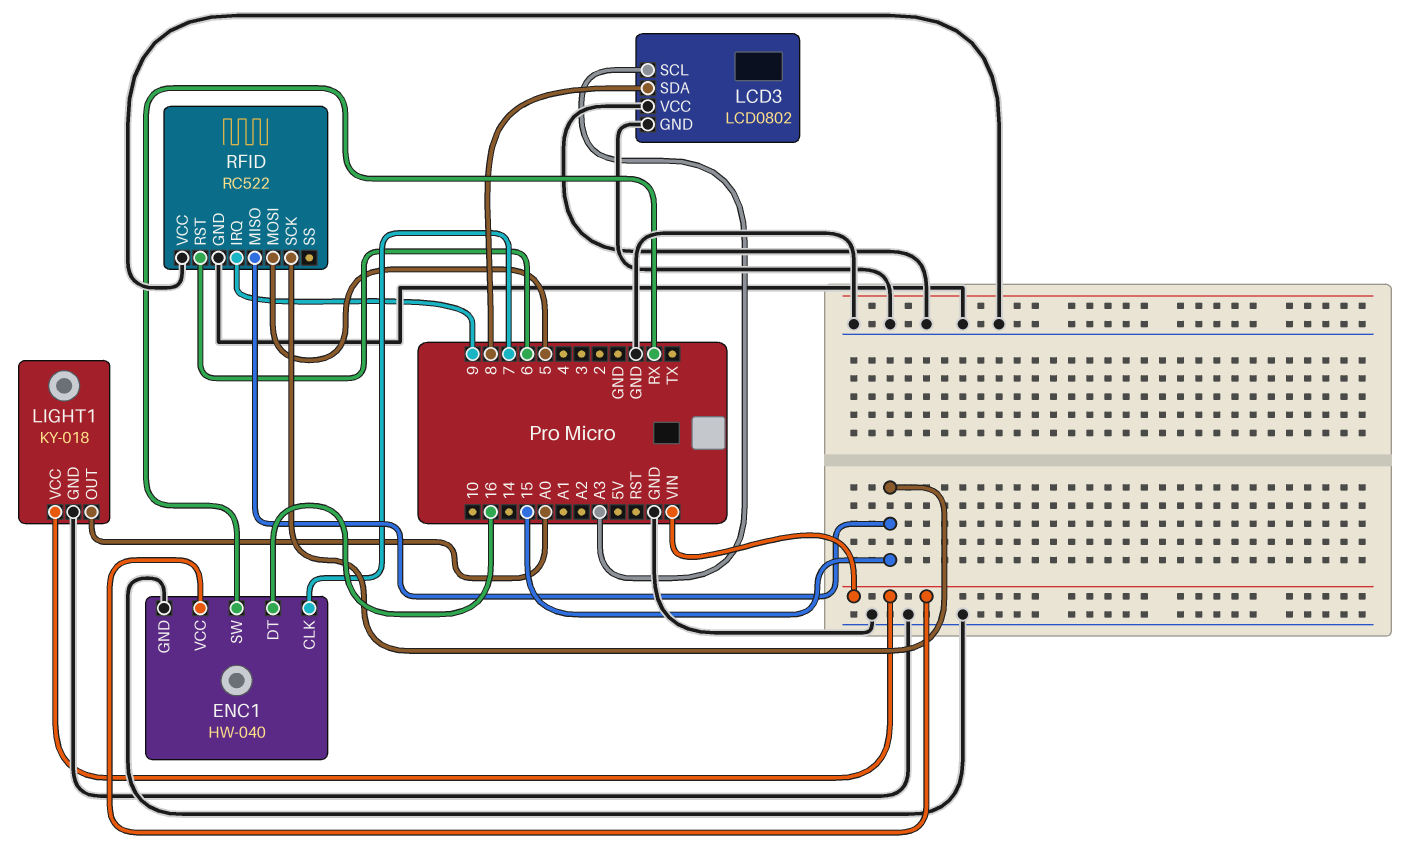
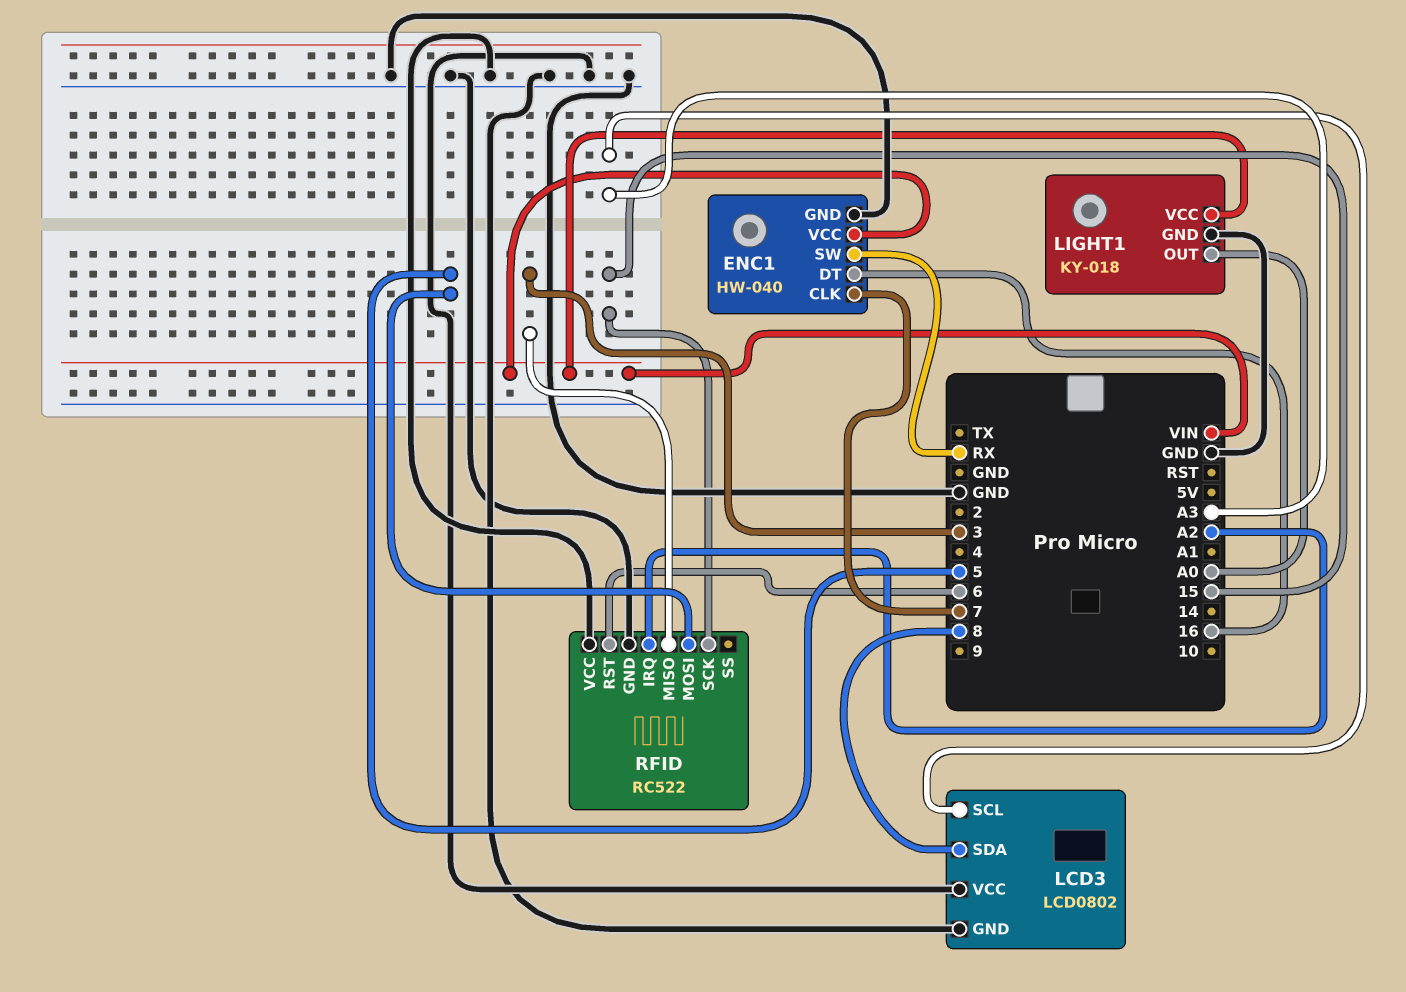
RFID pin IRQ: 9 -> A2
RFID pin MISO: 15 -> 3

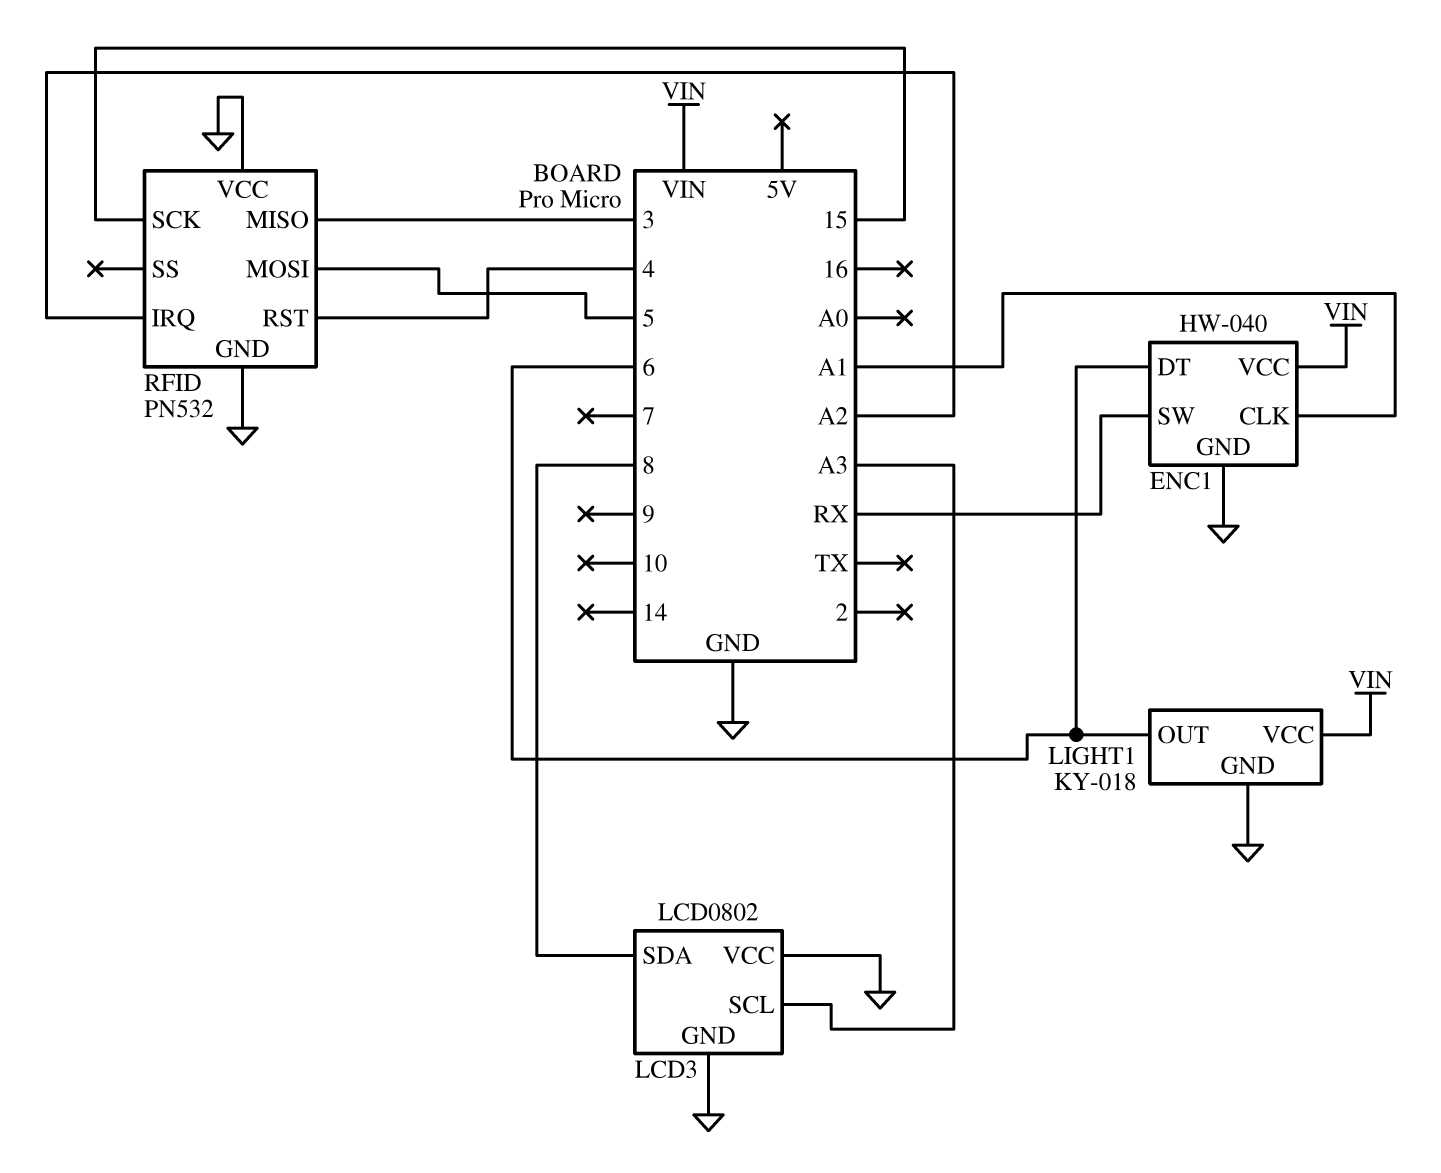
ENC1 pin CLK: 7 -> A1
ENC1 pin DT: 16 -> 6
LIGHT1 pin OUT: A0 -> 6
RFID: RC522 -> PN532
RFID pin RST: 6 -> 4

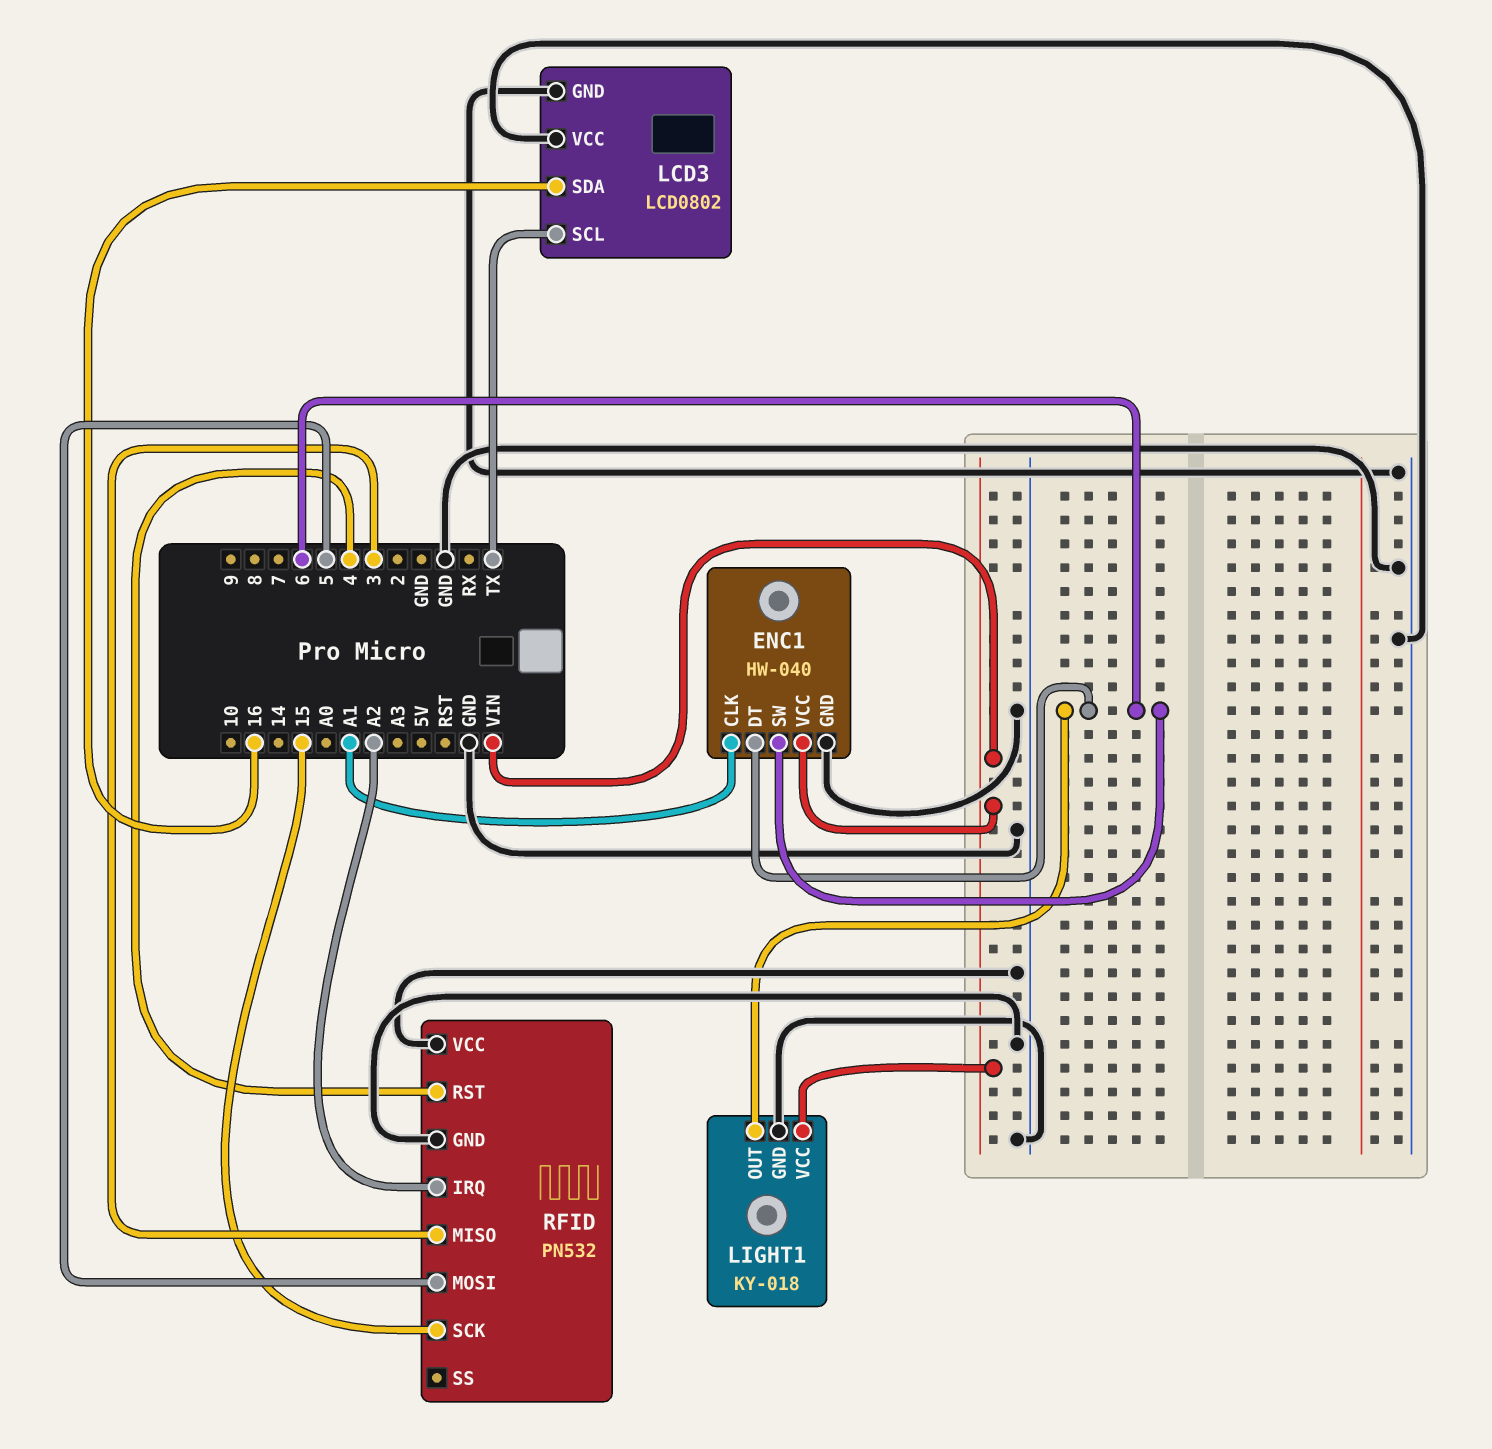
ENC1 pin SW: RX -> 6
LCD3 pin SCL: A3 -> TX
LCD3 pin SDA: 8 -> 16

